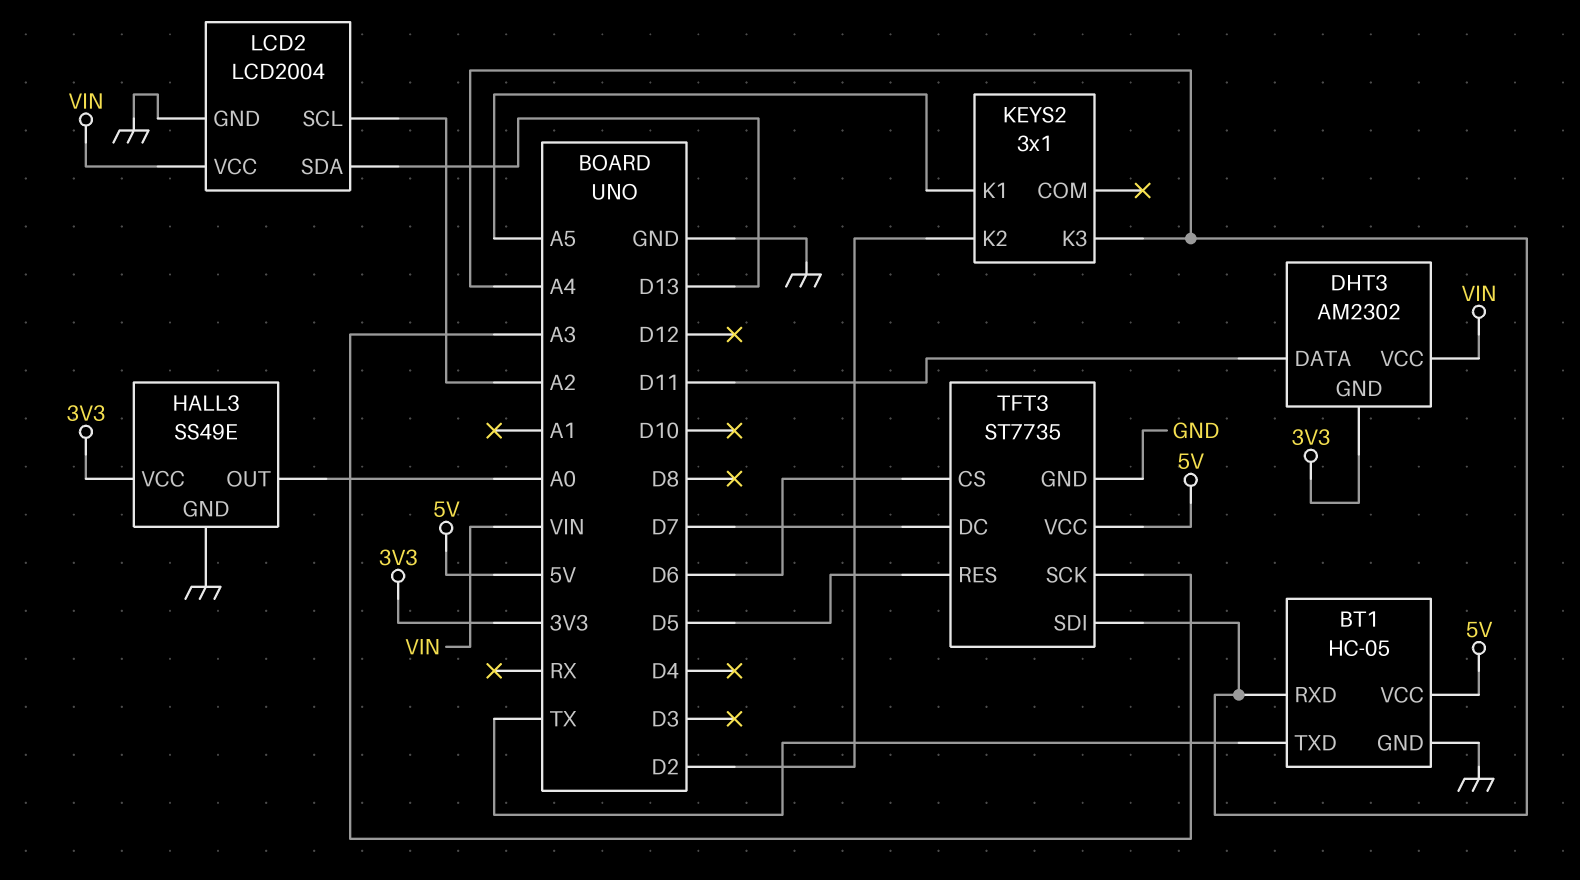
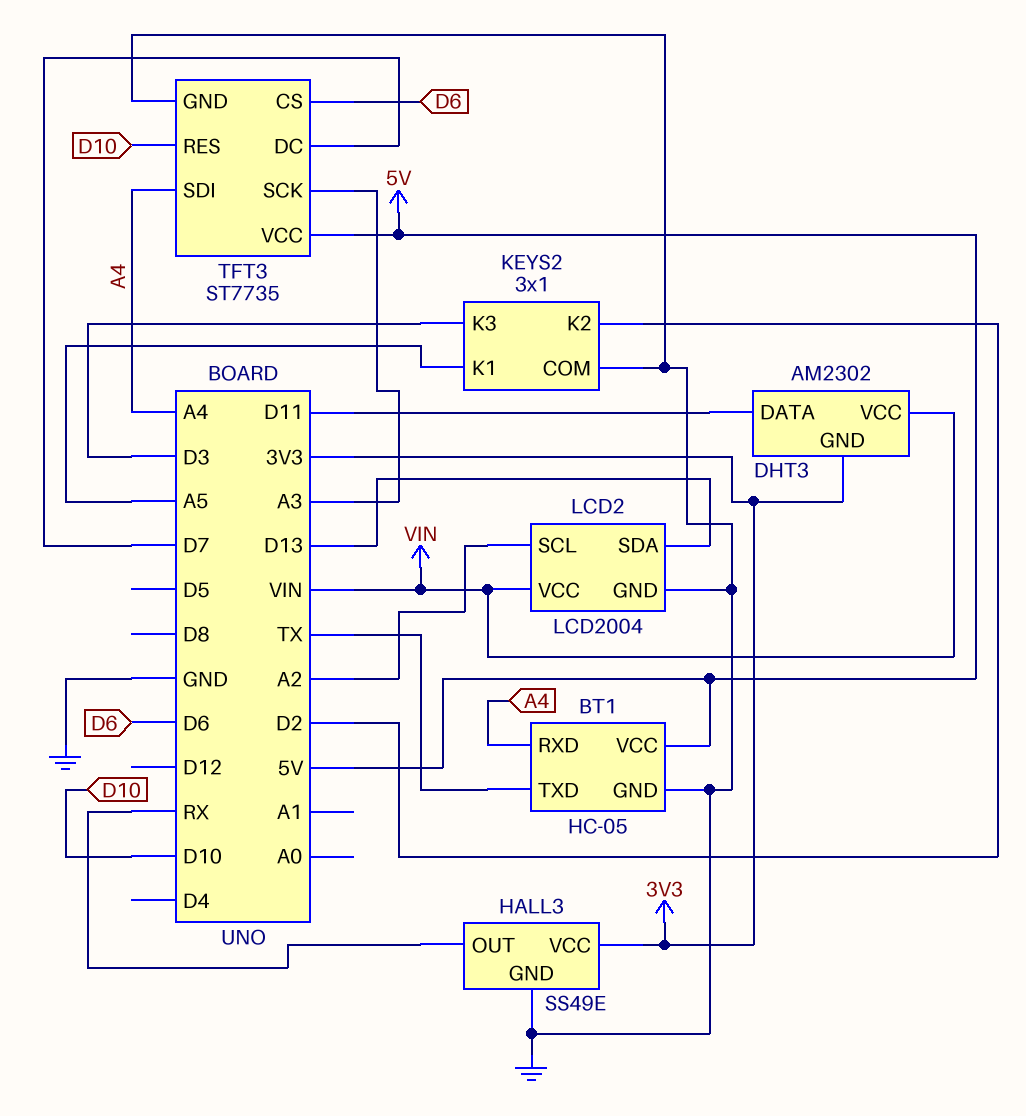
HALL3 pin OUT: A0 -> RX
KEYS2 pin COM: none -> GND
KEYS2 pin K3: A4 -> D3
TFT3 pin RES: D5 -> D10

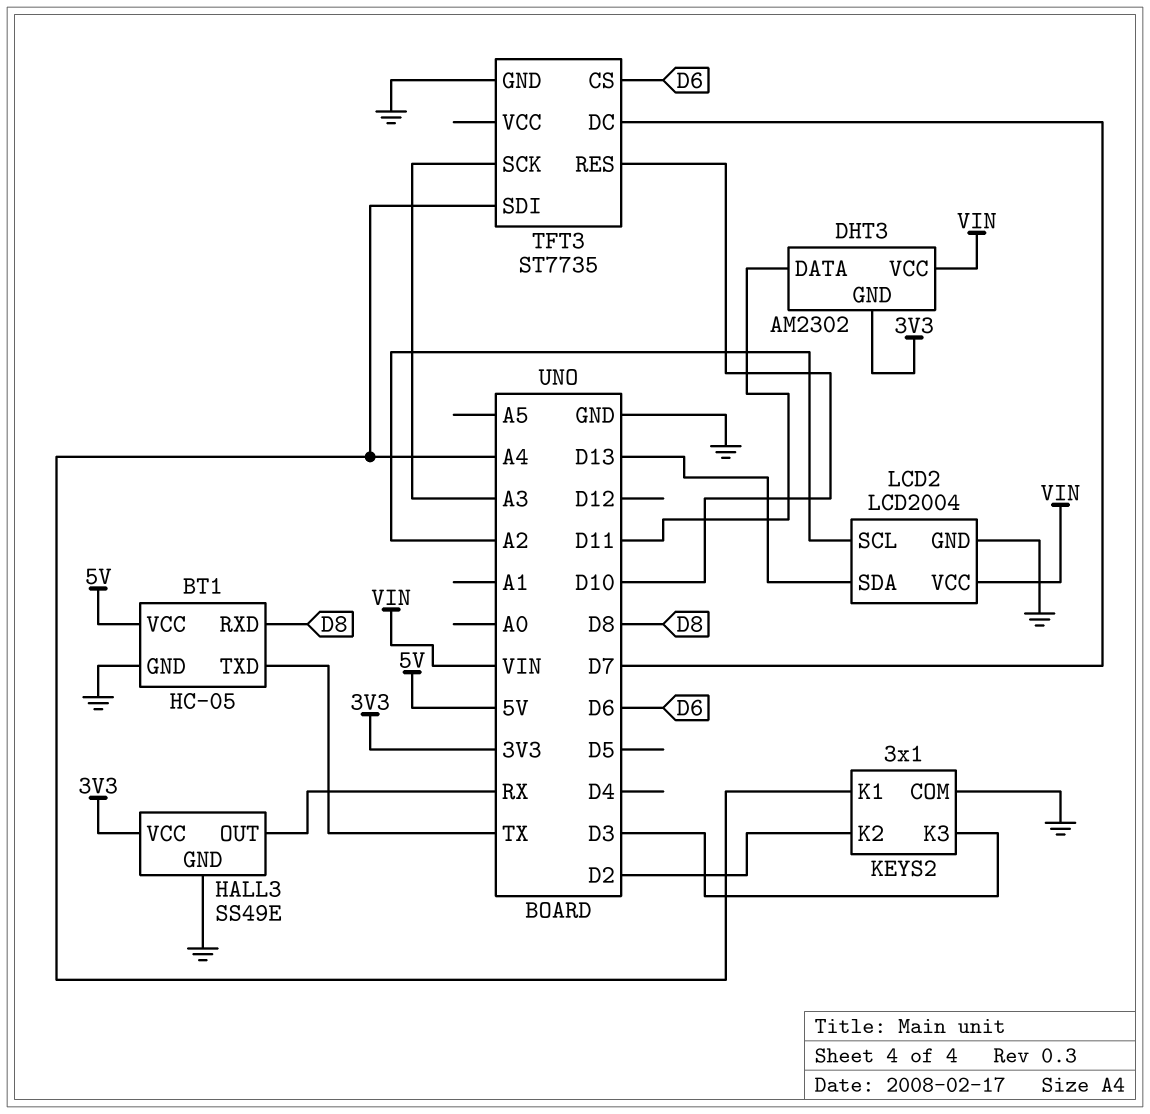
BT1 pin RXD: A4 -> D8
KEYS2 pin K1: A5 -> A4
TFT3 pin VCC: 5V -> none

